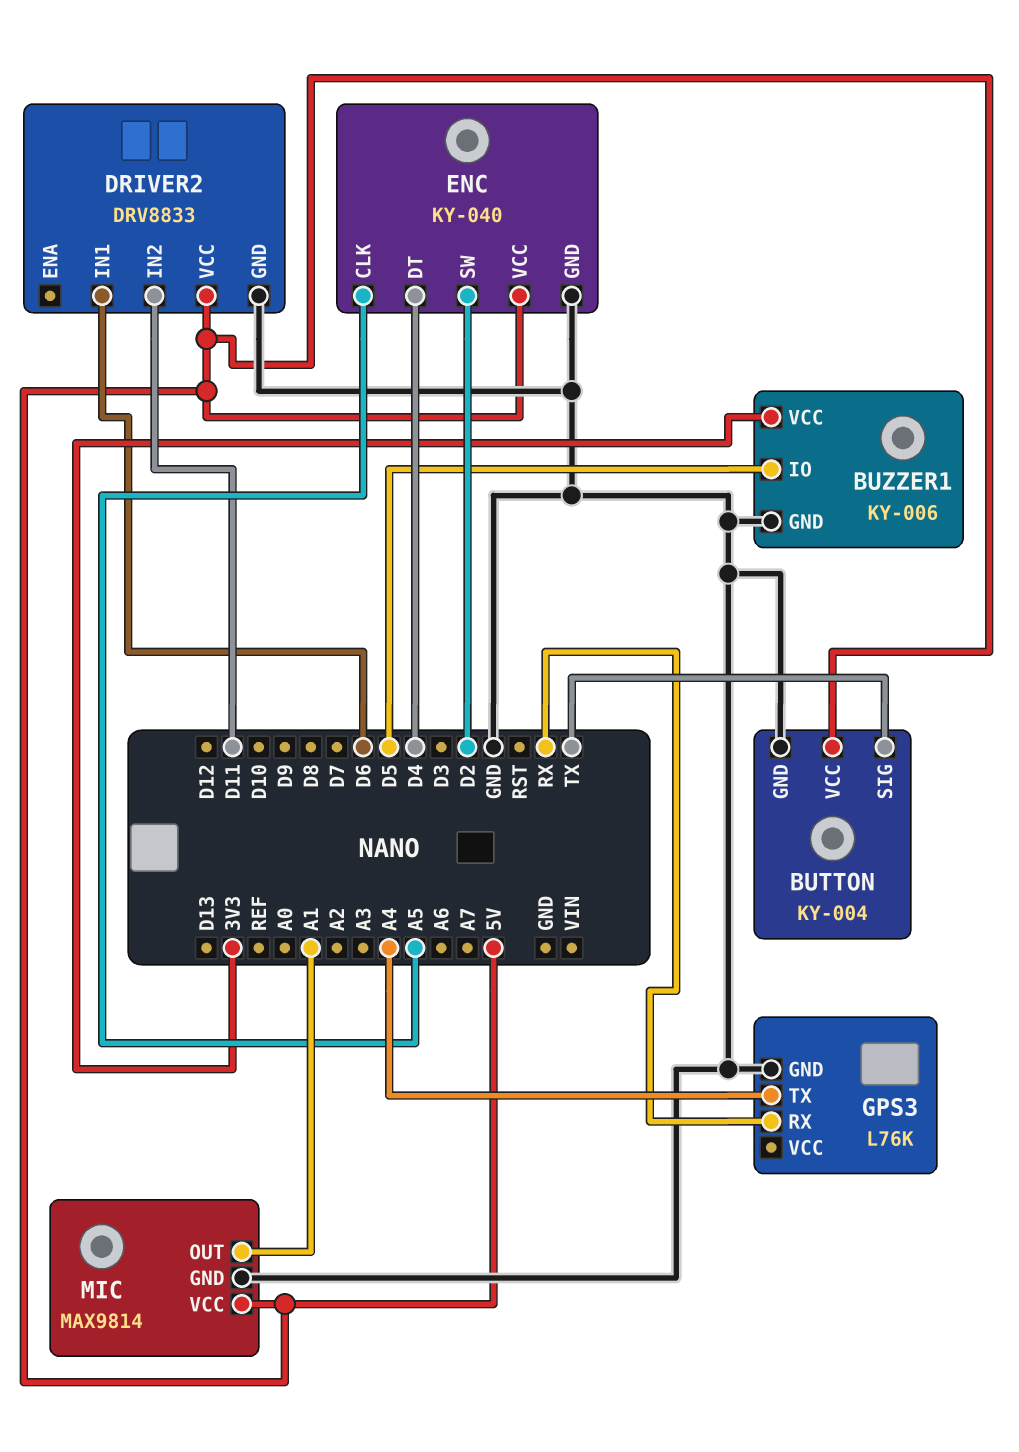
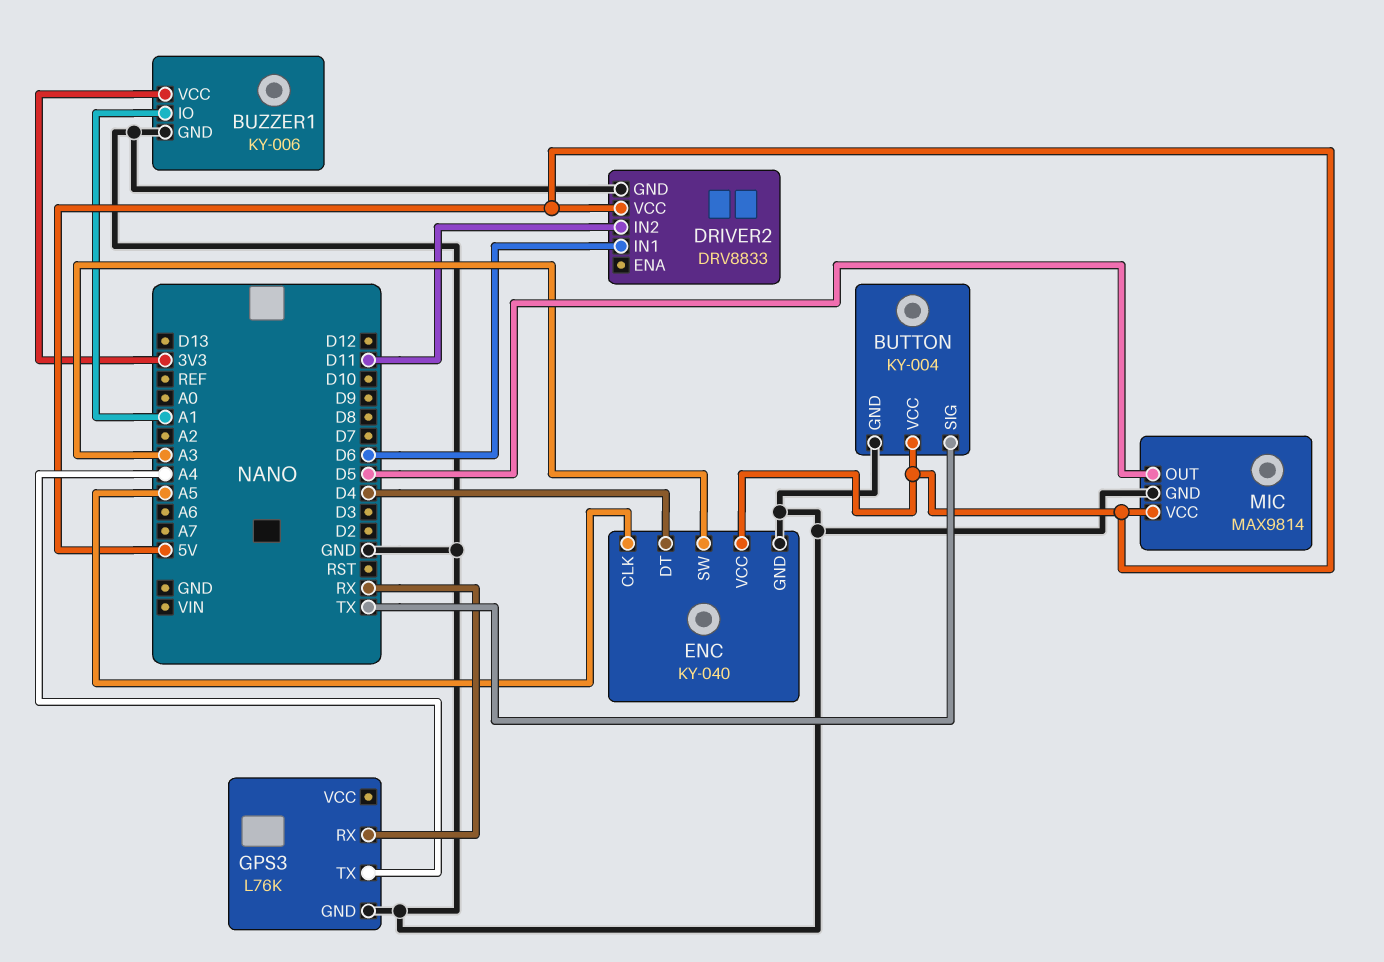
BUZZER1 pin IO: D5 -> A1
ENC pin SW: D2 -> A3
MIC pin OUT: A1 -> D5

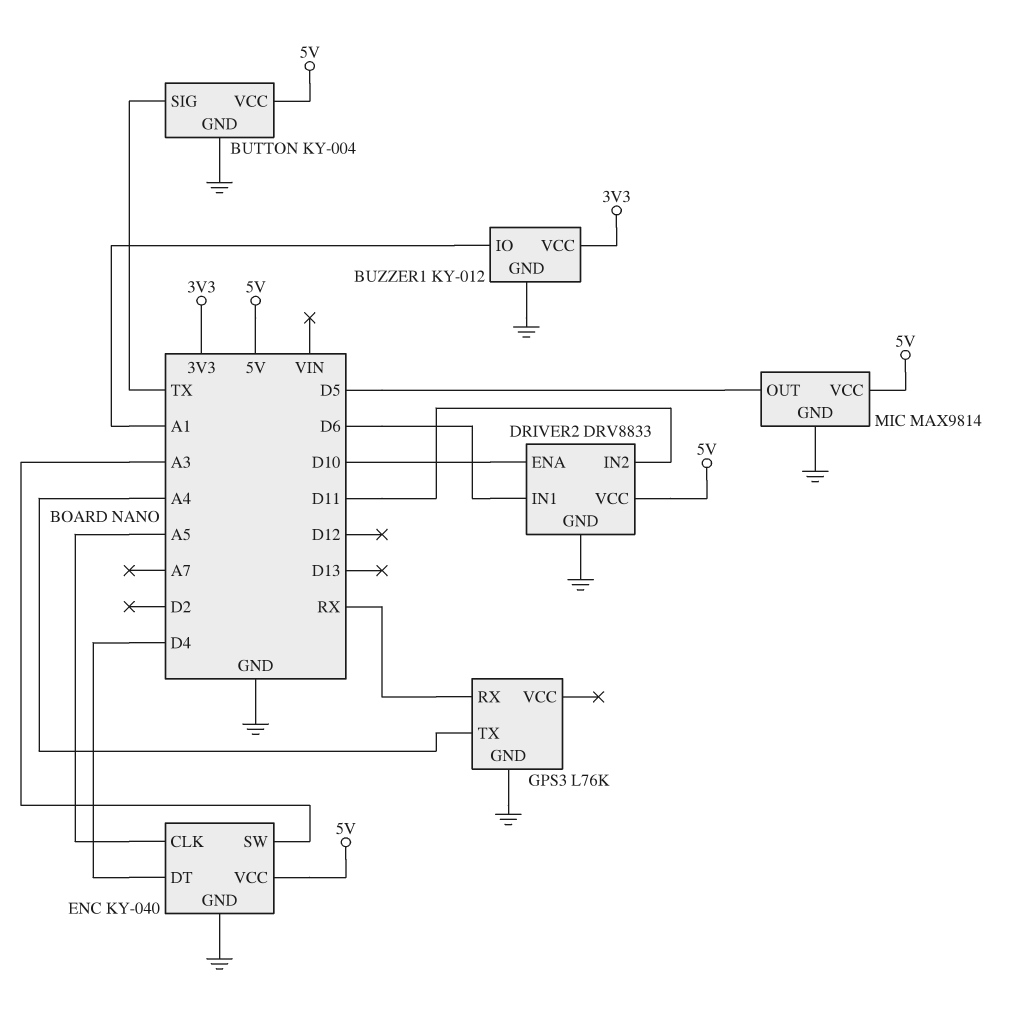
BUZZER1: KY-006 -> KY-012
DRIVER2 pin ENA: none -> D10

